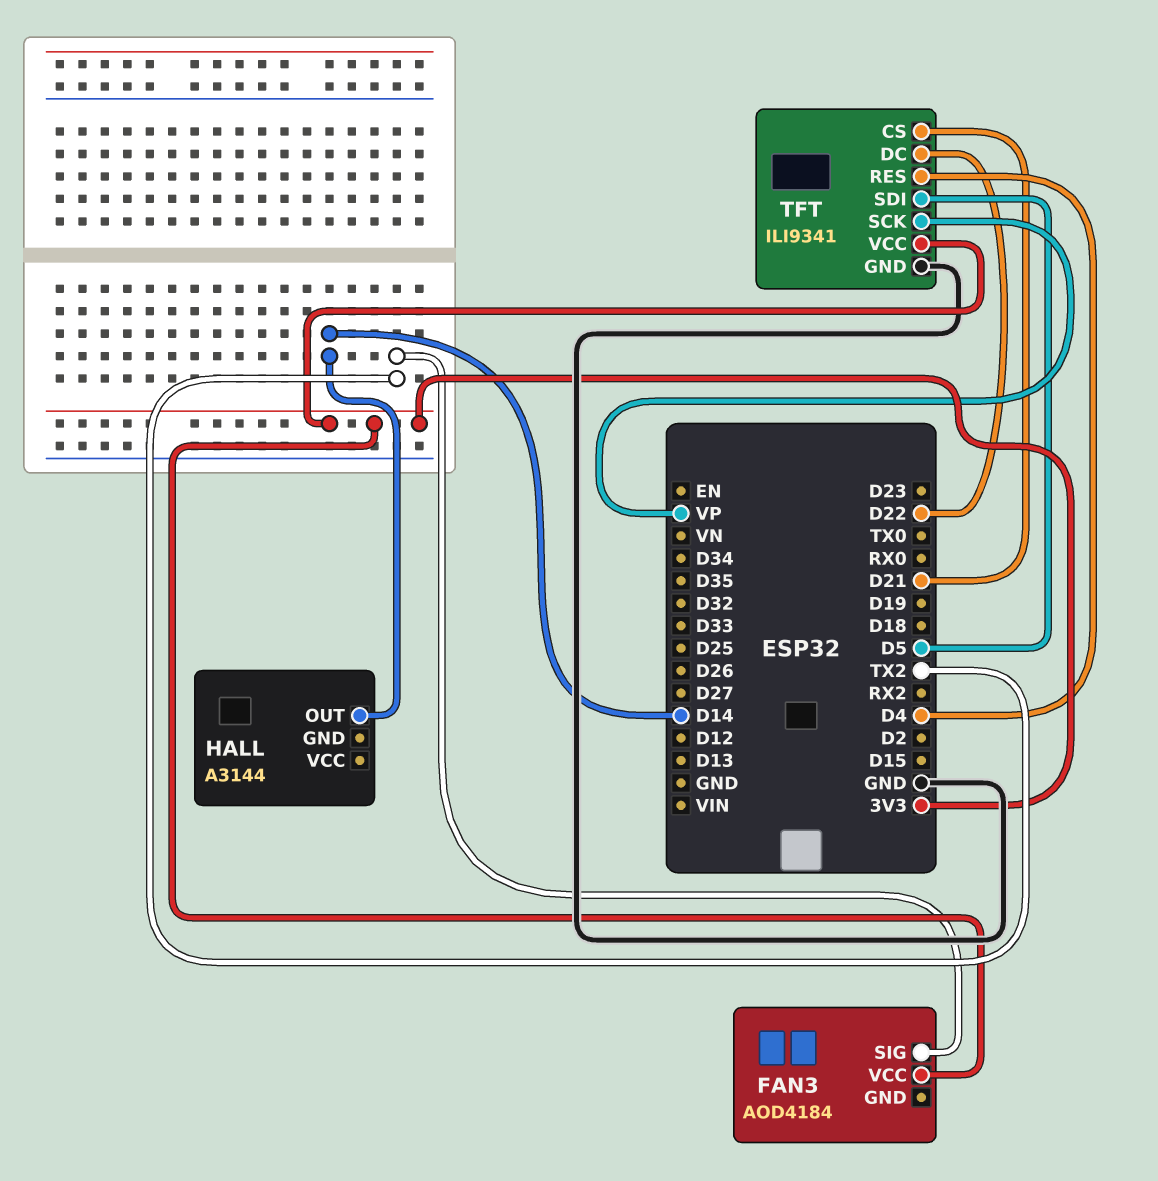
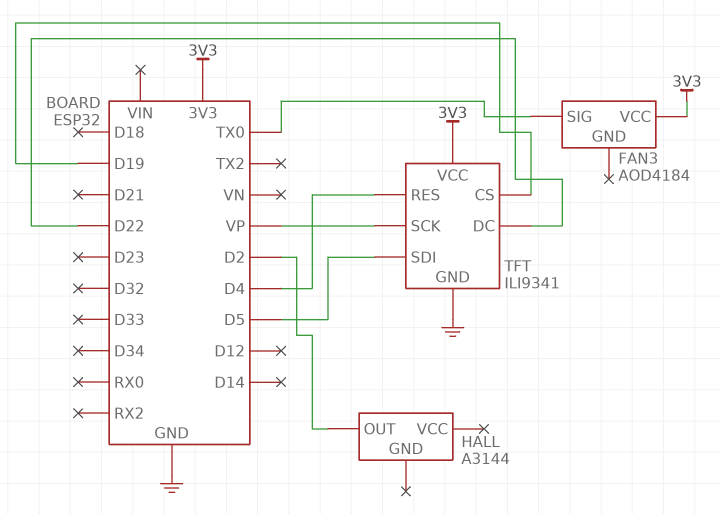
FAN3 pin SIG: TX2 -> TX0
HALL pin OUT: D14 -> D2
TFT pin CS: D21 -> D19

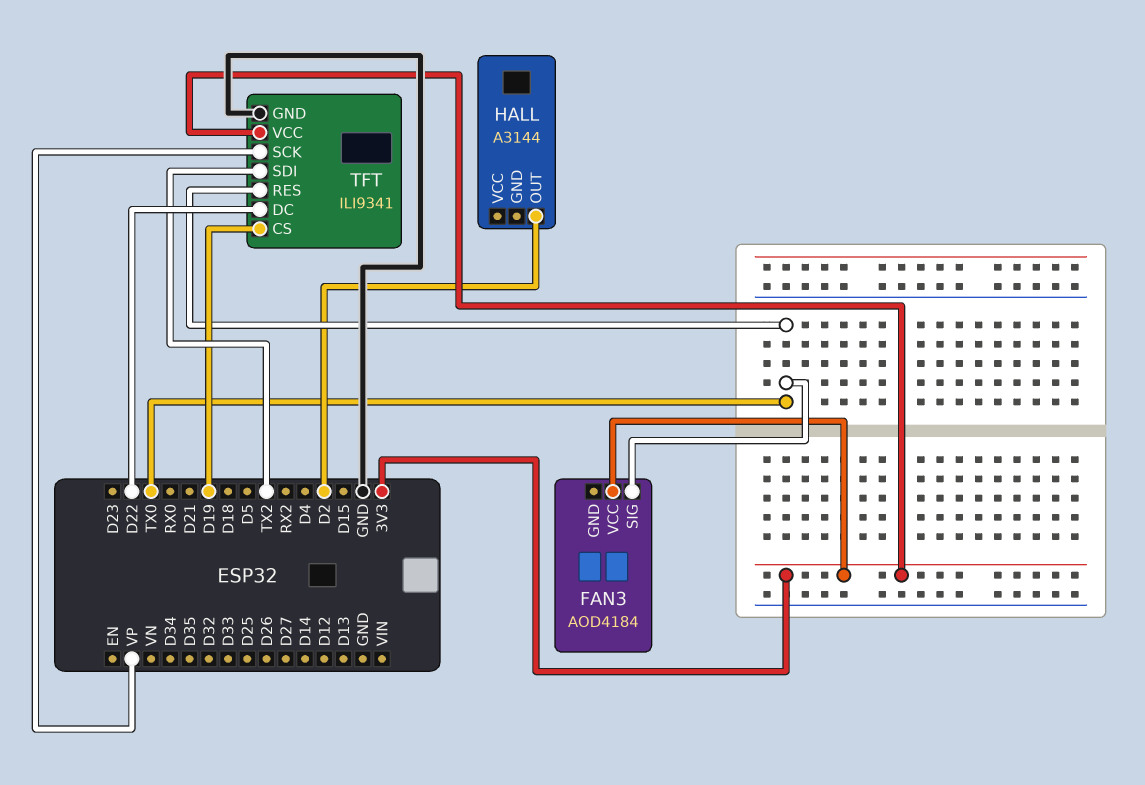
TFT pin RES: D4 -> TX0
TFT pin SDI: D5 -> TX2

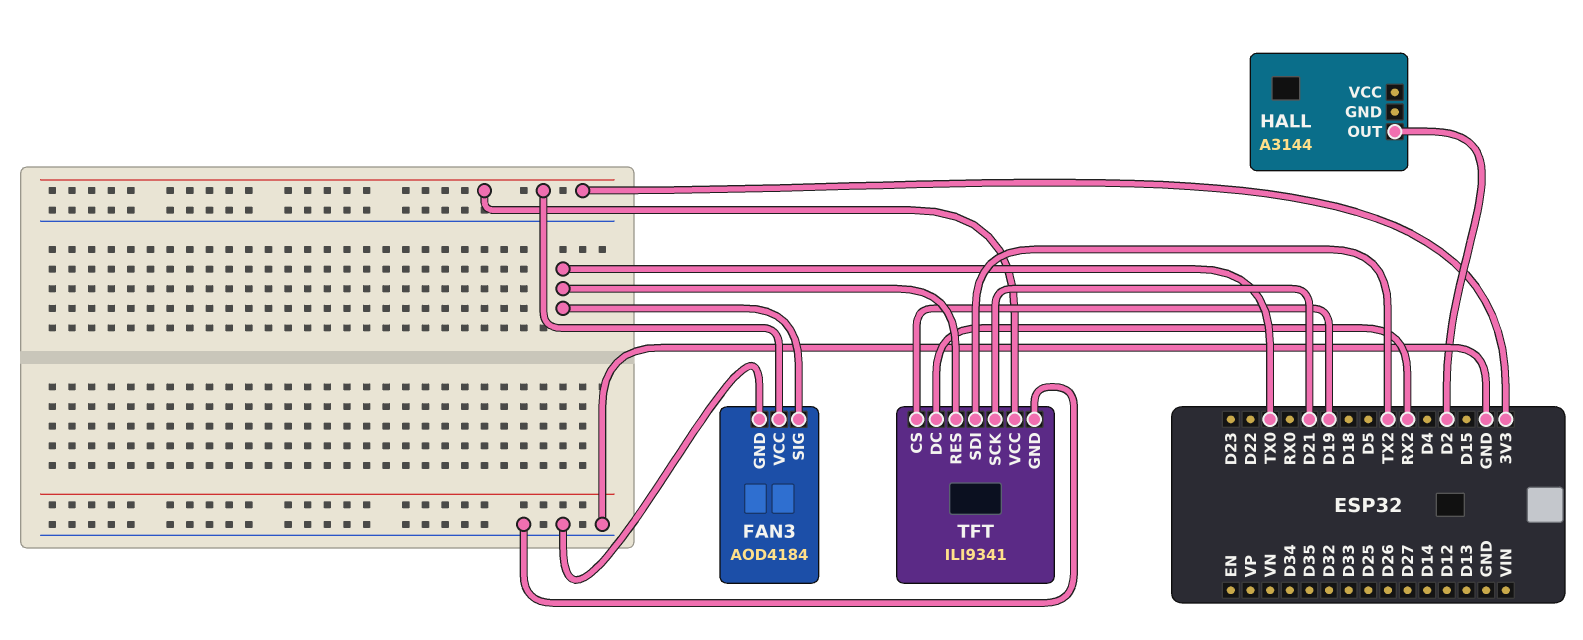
FAN3 pin GND: none -> GND
TFT pin DC: D22 -> RX2
TFT pin SCK: VP -> D21

